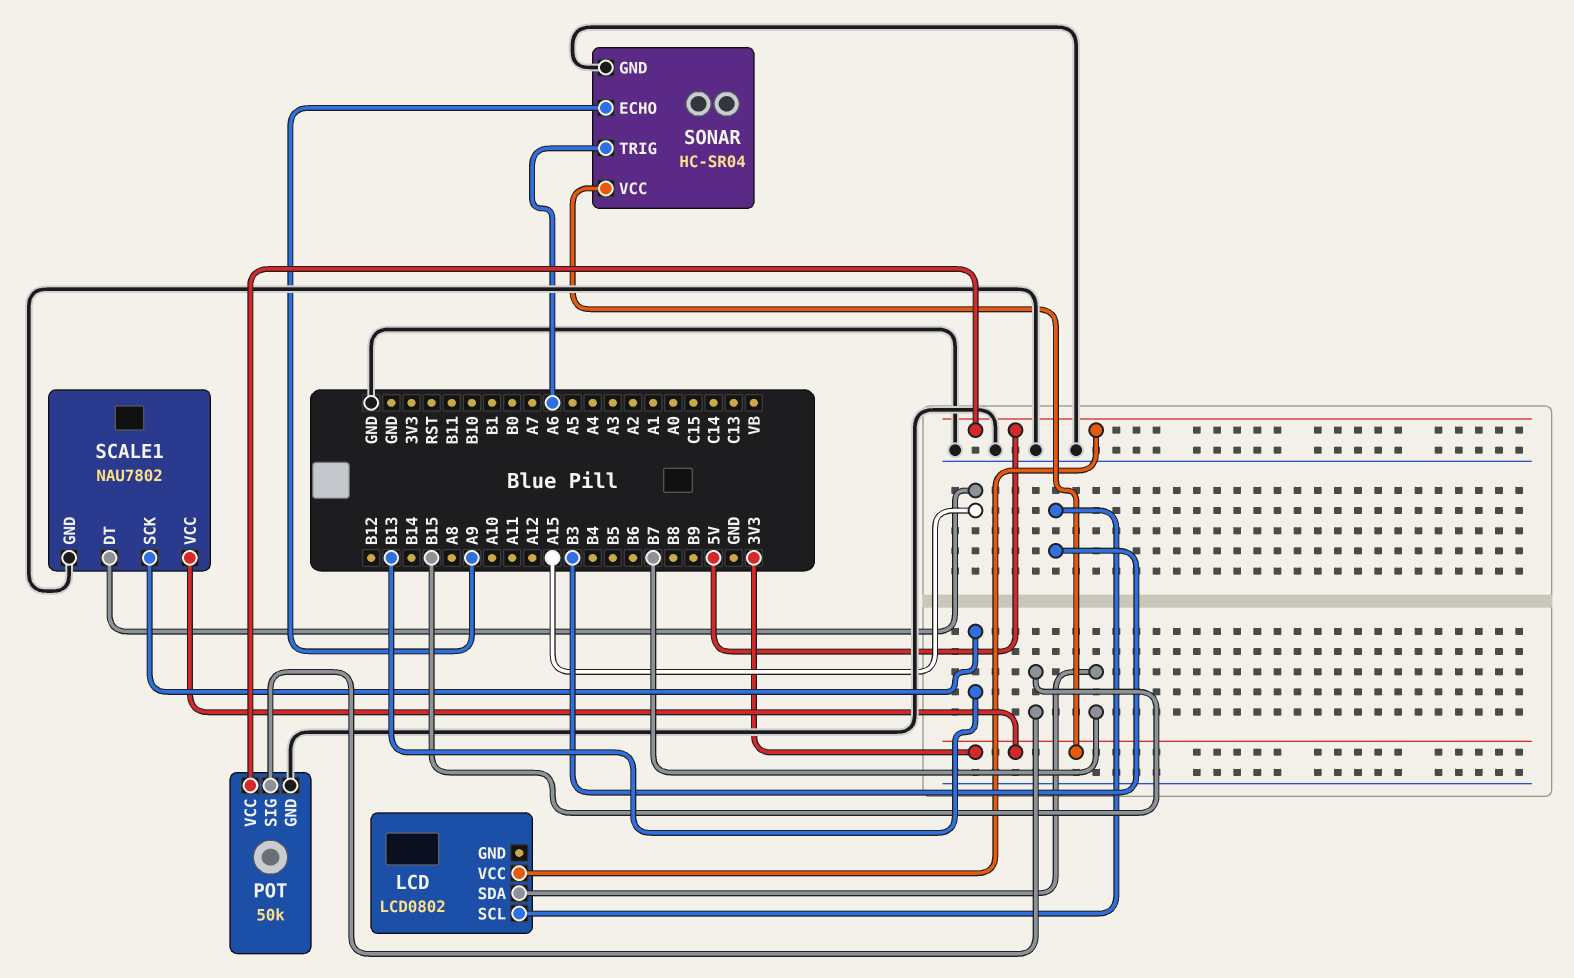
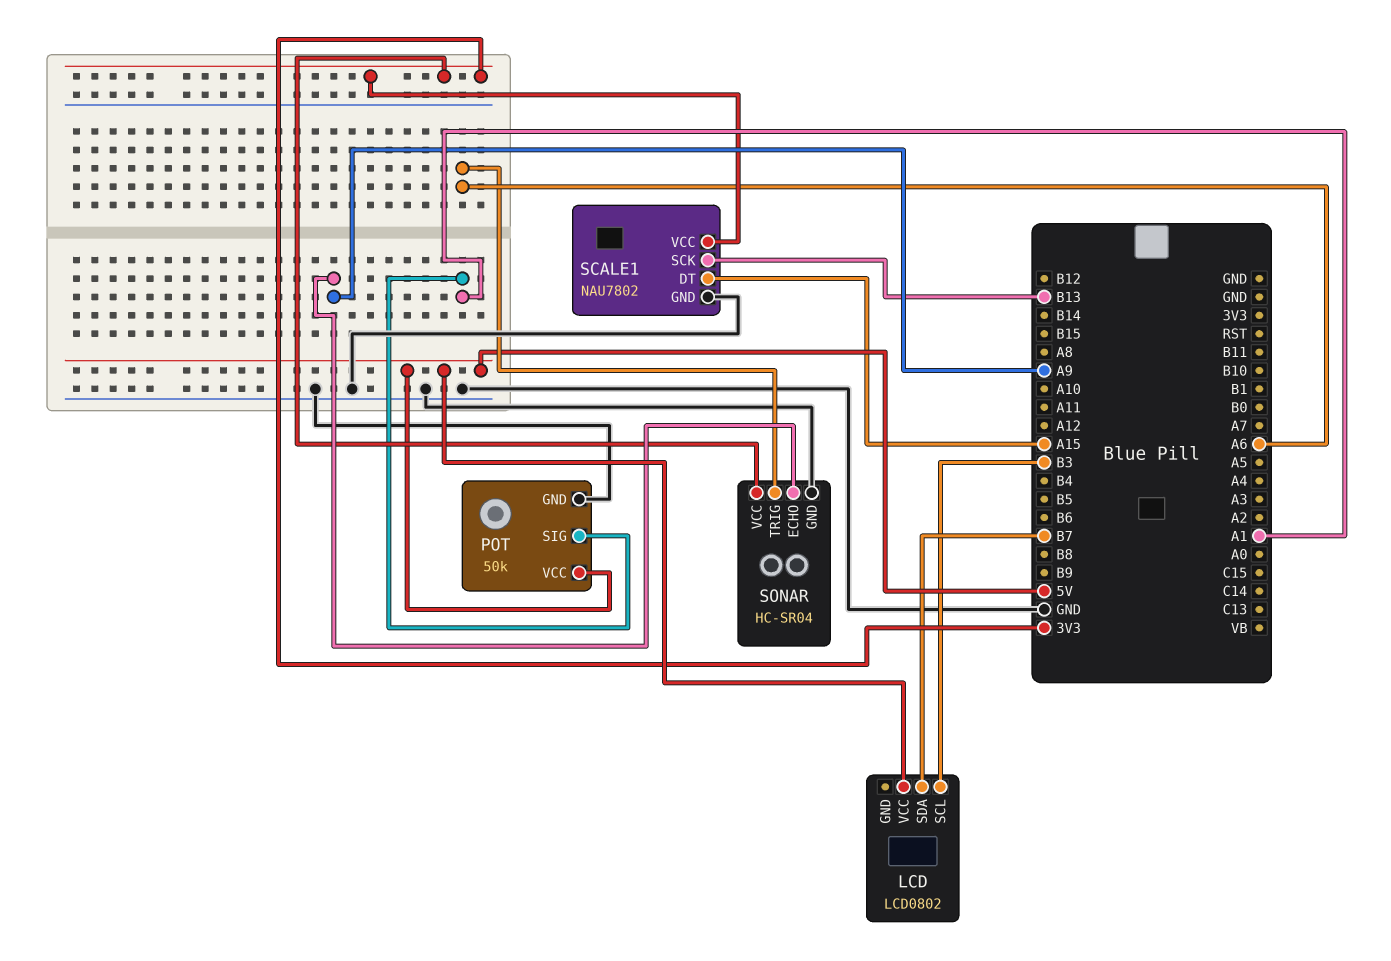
POT pin SIG: B15 -> A1

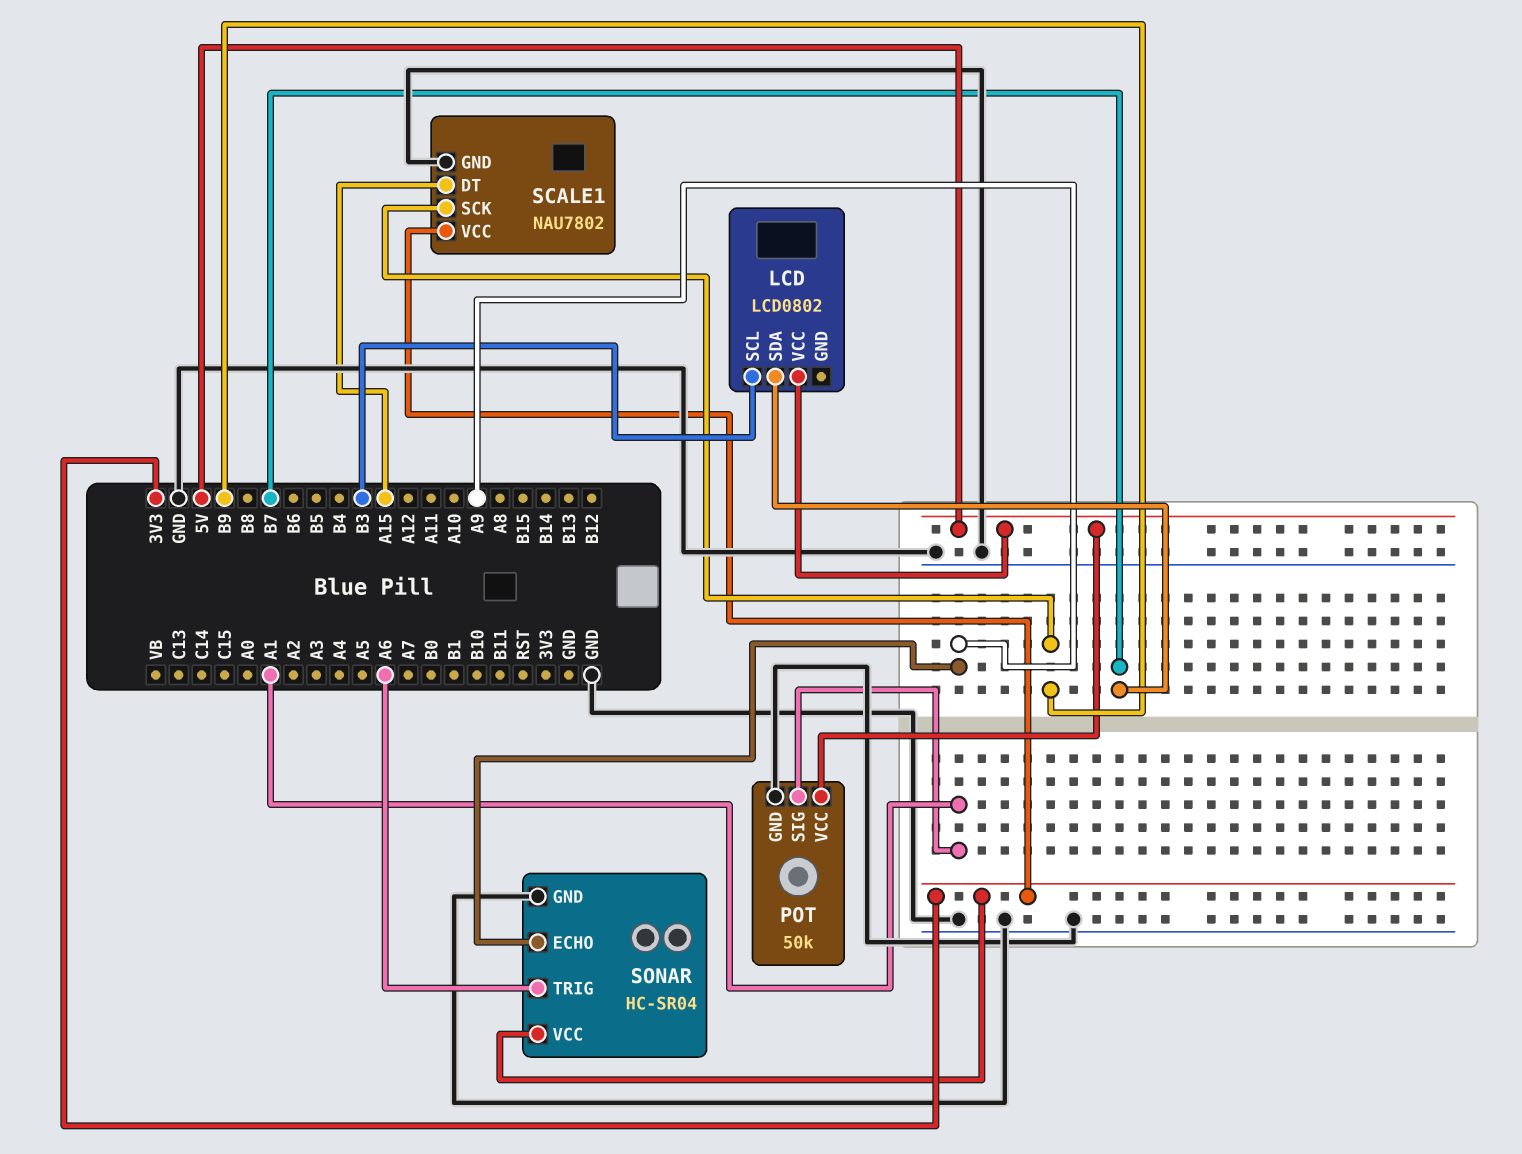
SCALE1 pin SCK: B13 -> B9

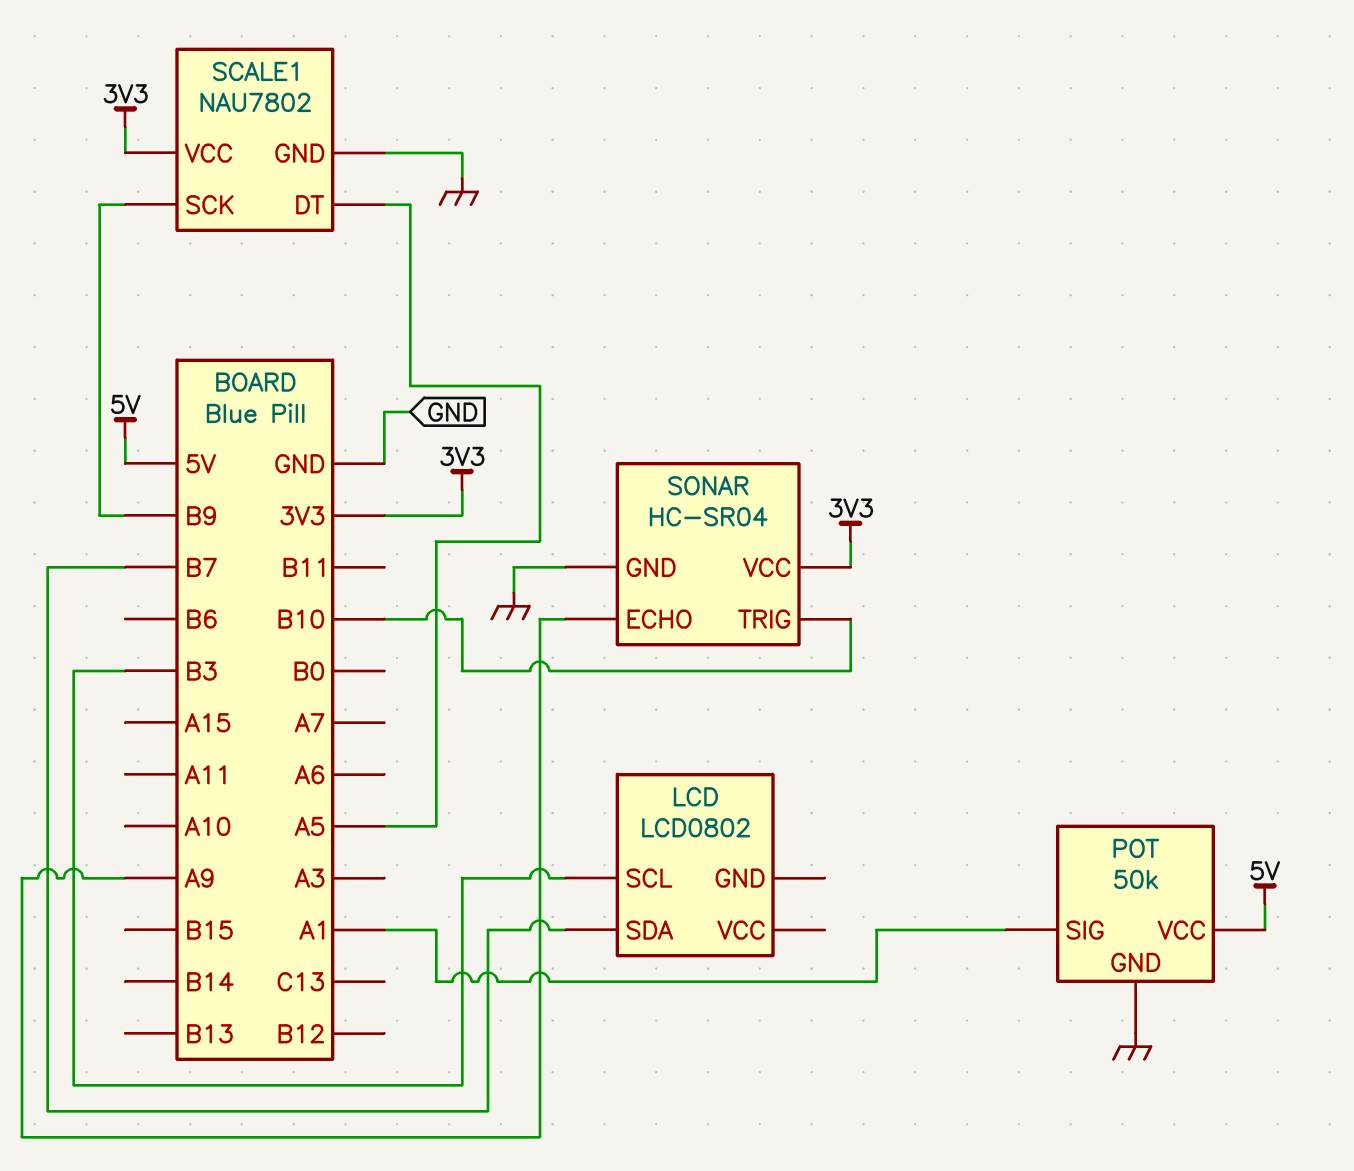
LCD pin VCC: 5V -> none
SCALE1 pin DT: A15 -> A5
SONAR pin TRIG: A6 -> B10

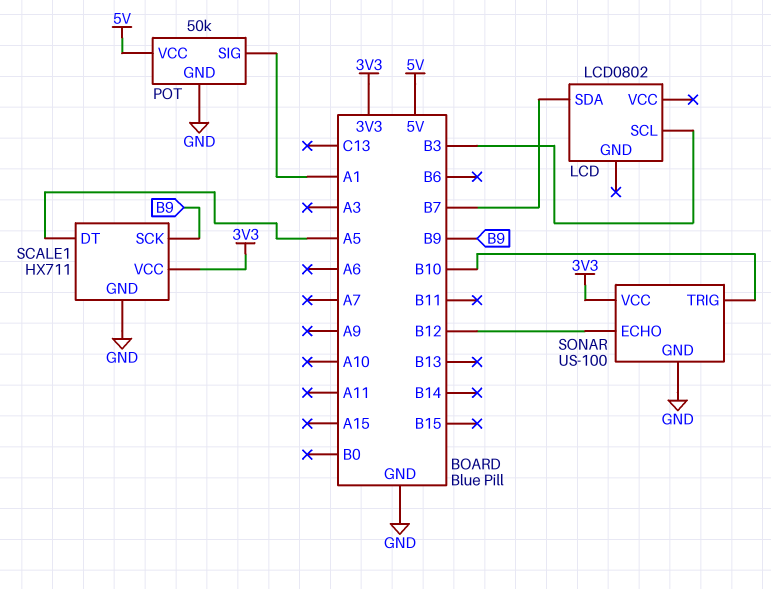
SCALE1: NAU7802 -> HX711
SONAR: HC-SR04 -> US-100
SONAR pin ECHO: A9 -> B12

